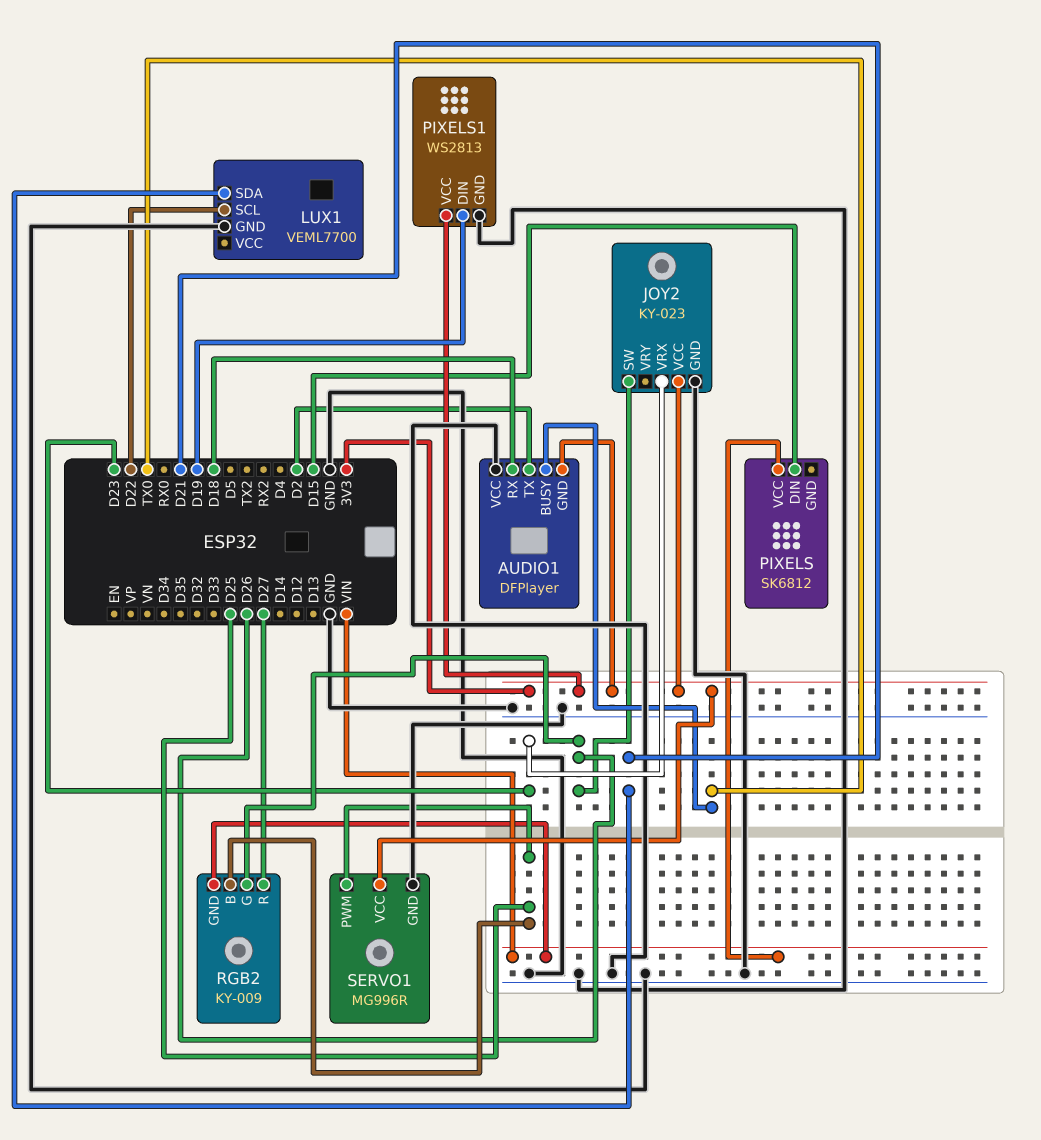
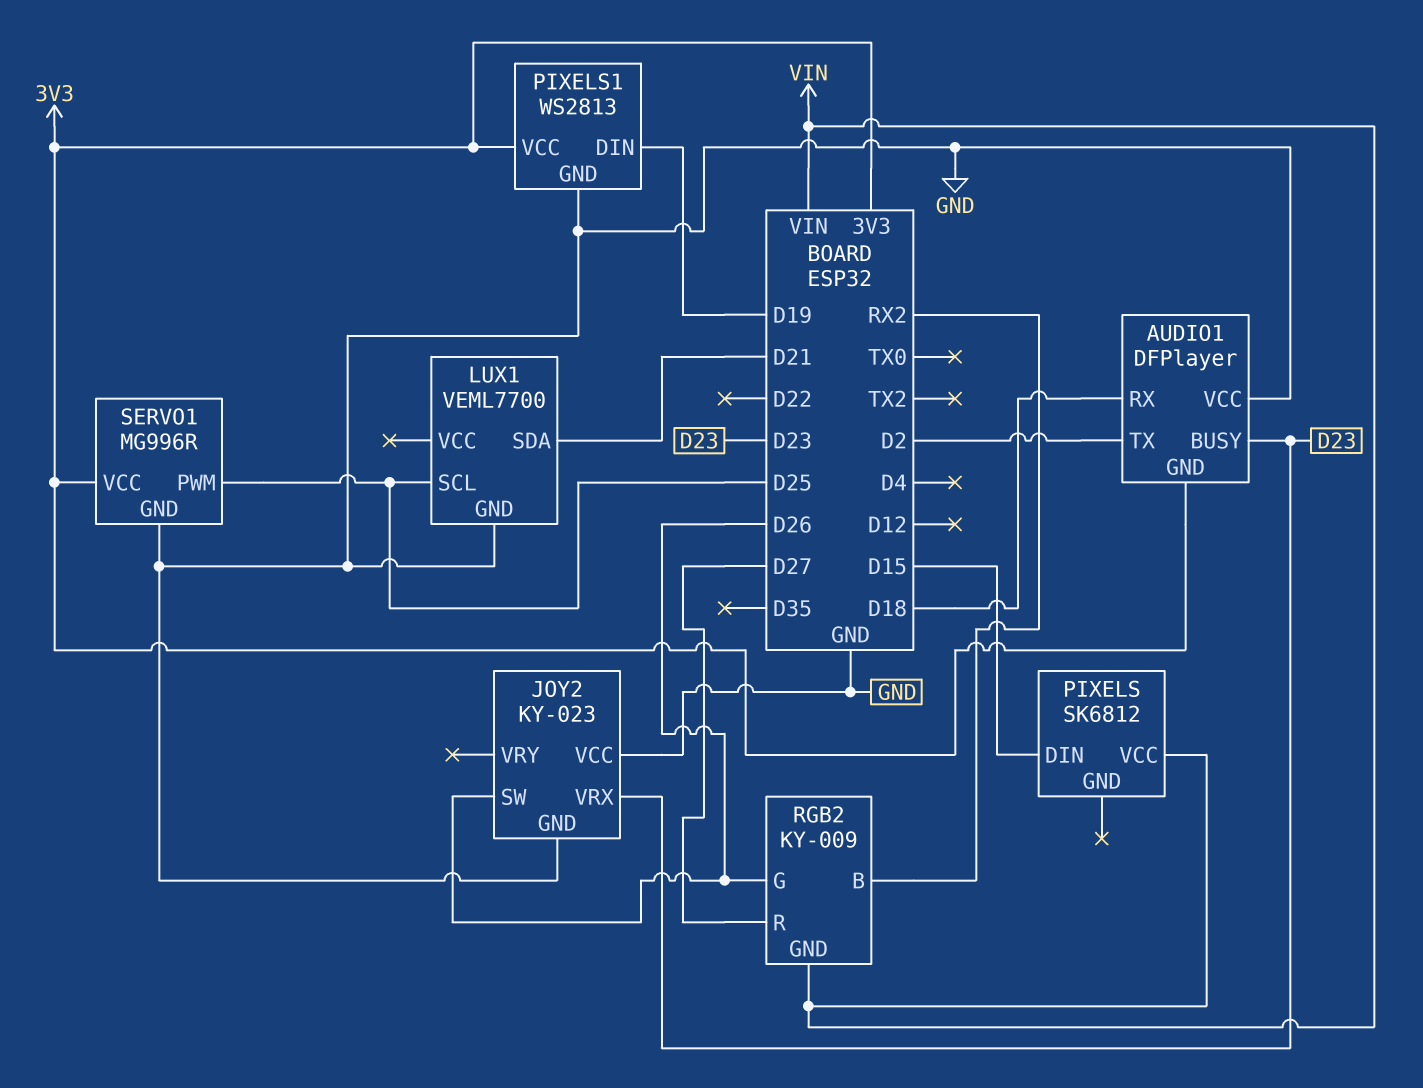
AUDIO1 pin BUSY: TX0 -> D23
JOY2 pin VCC: 3V3 -> GND
LUX1 pin SCL: D22 -> D25
RGB2 pin B: D25 -> RX2

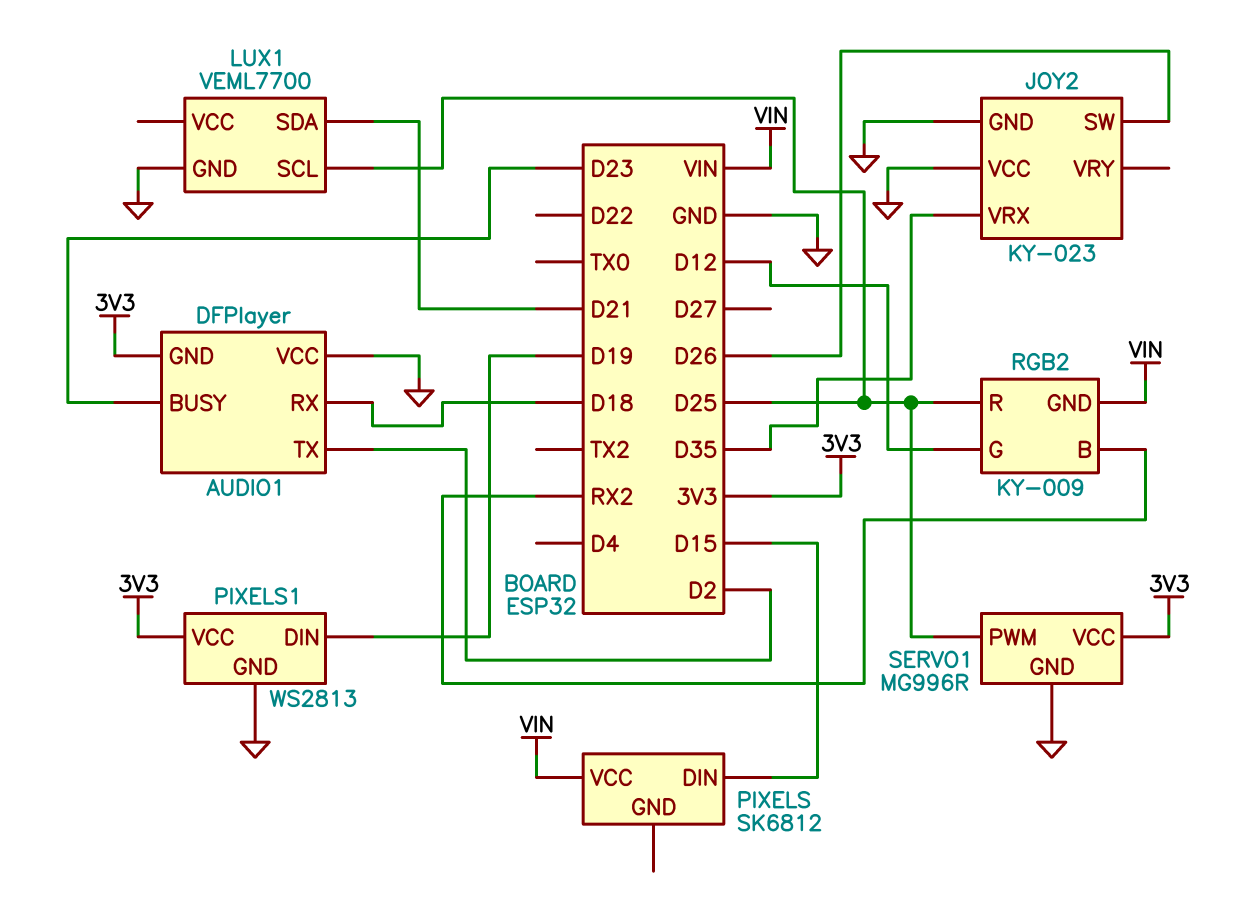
JOY2 pin VRX: D23 -> D35
RGB2 pin G: D26 -> D12
RGB2 pin R: D27 -> D25

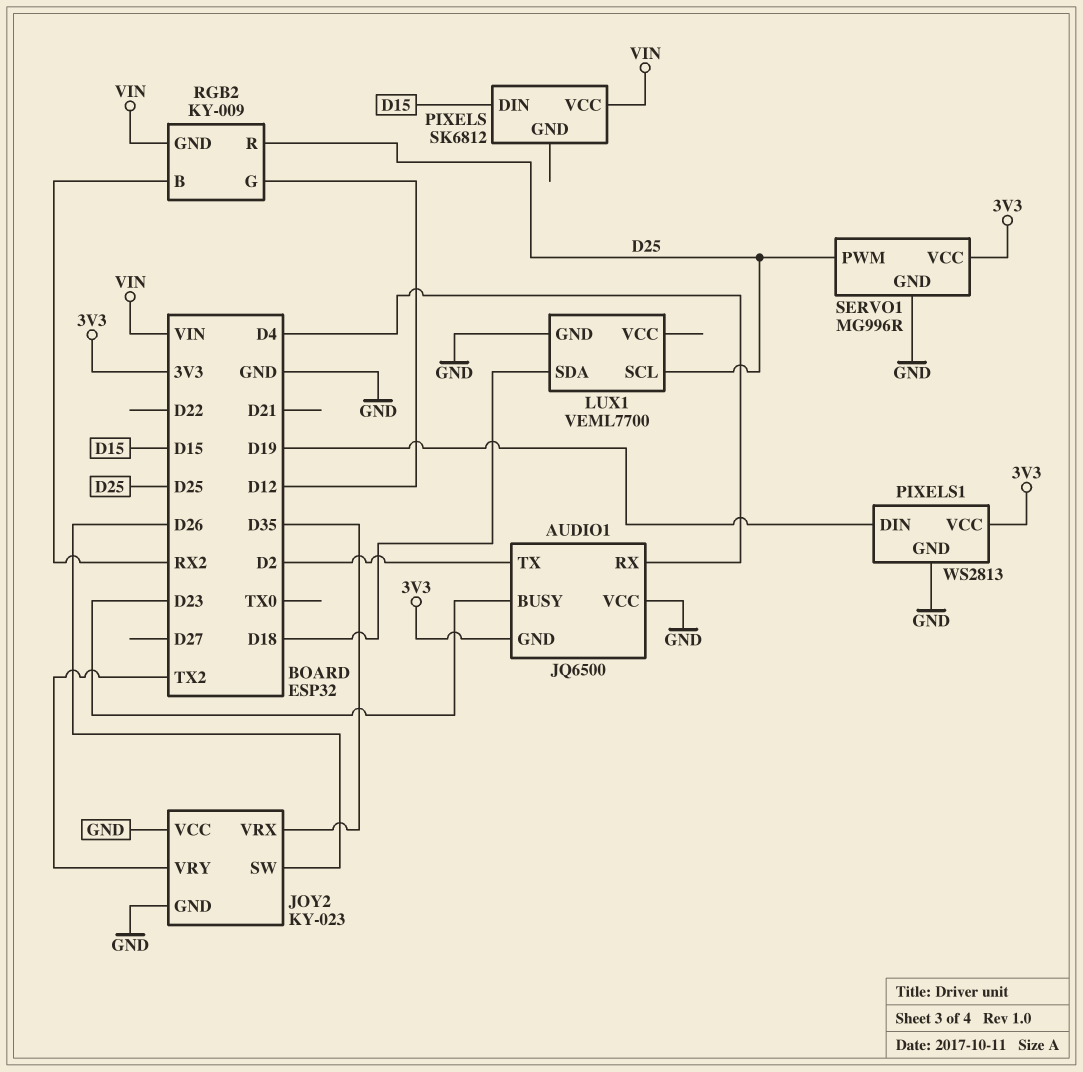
AUDIO1: DFPlayer -> JQ6500
AUDIO1 pin RX: D18 -> D4
JOY2 pin VRY: none -> TX2
LUX1 pin SDA: D21 -> D18

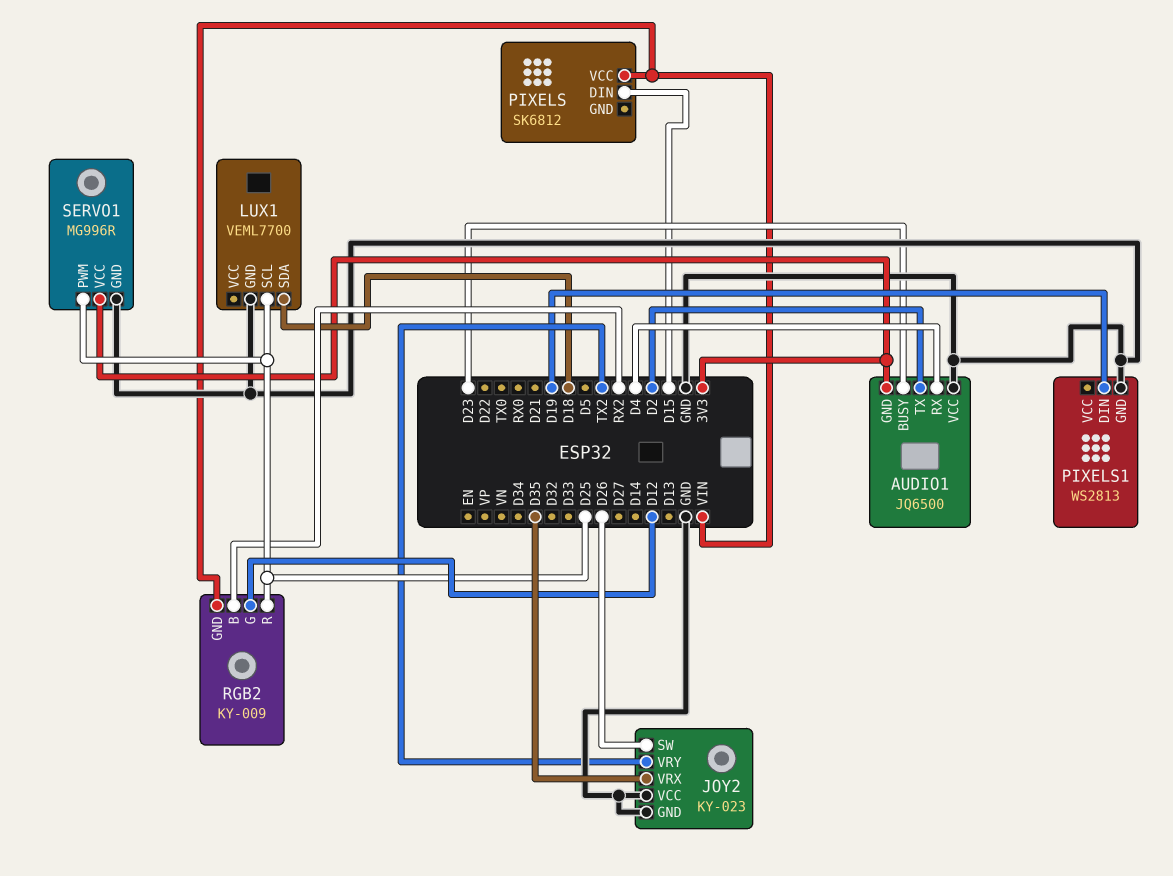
PIXELS1 pin VCC: 3V3 -> none

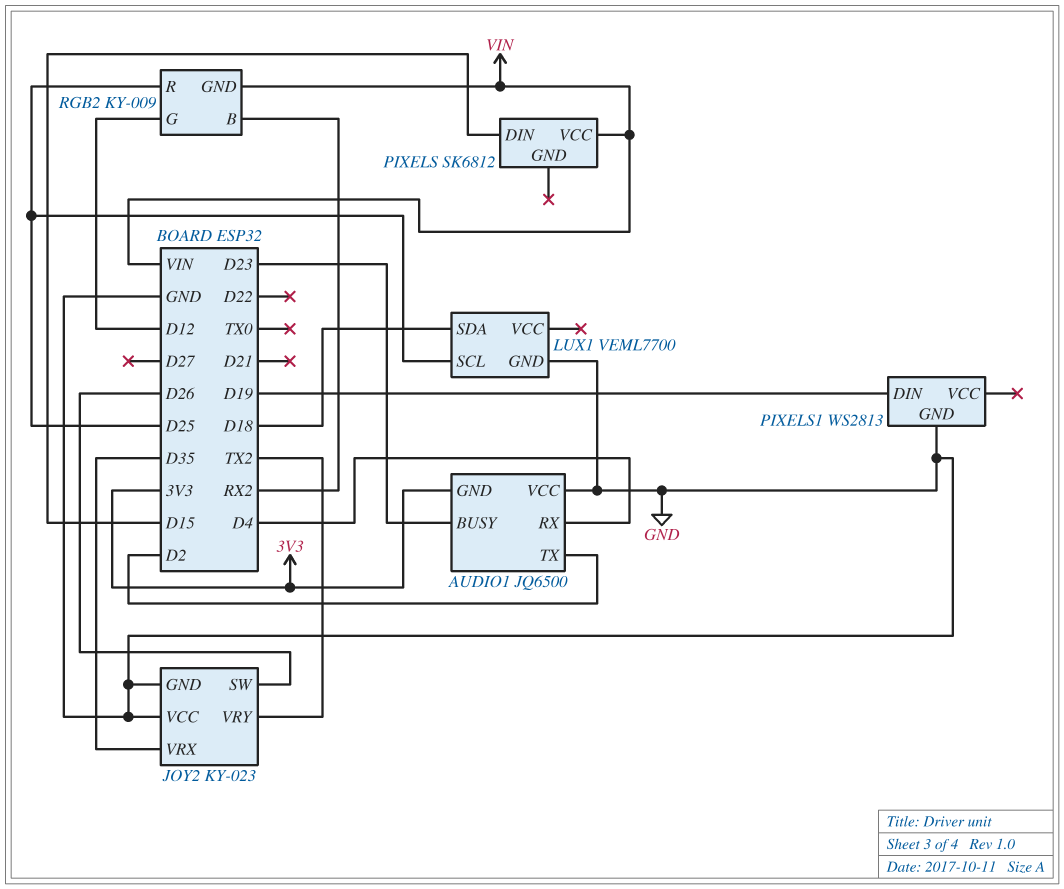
SERVO1: MG996R -> none
SERVO1 pin GND: GND -> none
SERVO1 pin PWM: D25 -> none
SERVO1 pin VCC: 3V3 -> none

